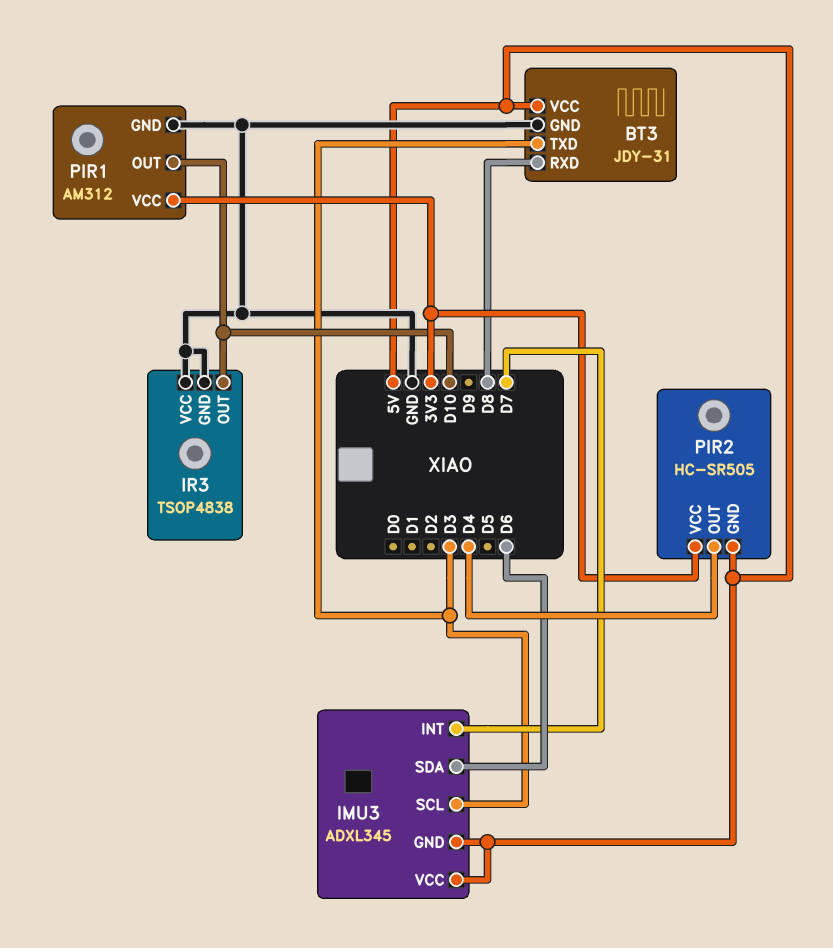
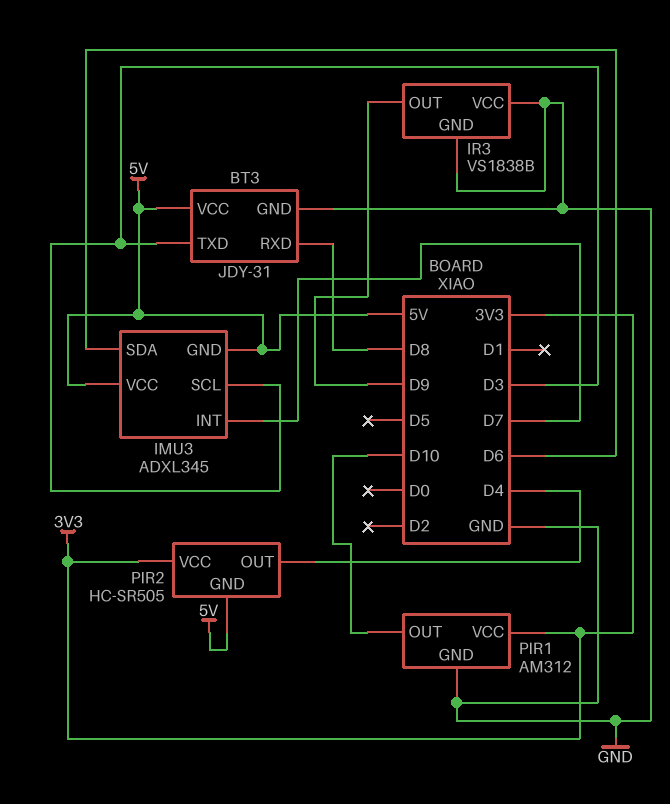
IR3: TSOP4838 -> VS1838B
IR3 pin OUT: D10 -> D9

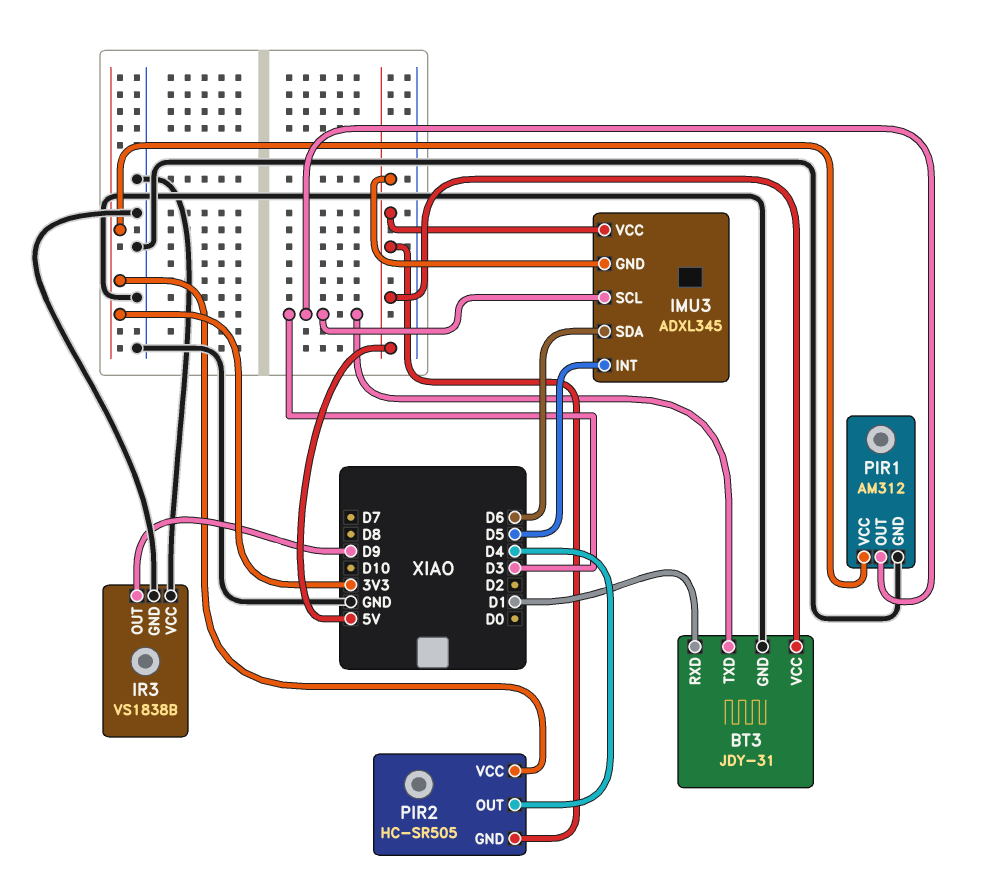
BT3 pin RXD: D8 -> D1
IMU3 pin INT: D7 -> D5
PIR1 pin OUT: D10 -> D3

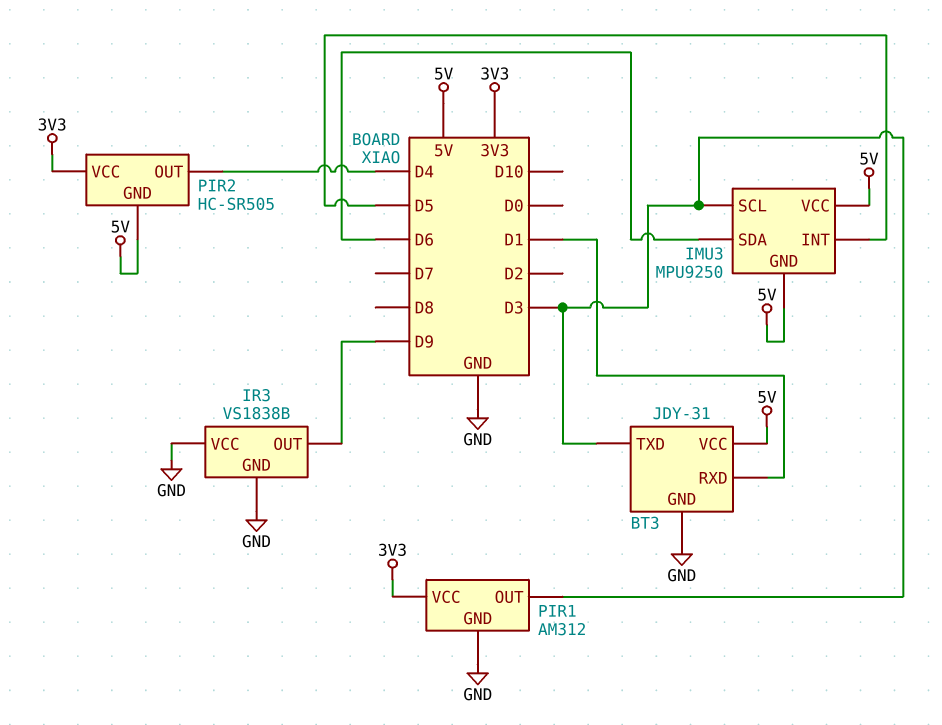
IMU3: ADXL345 -> MPU9250

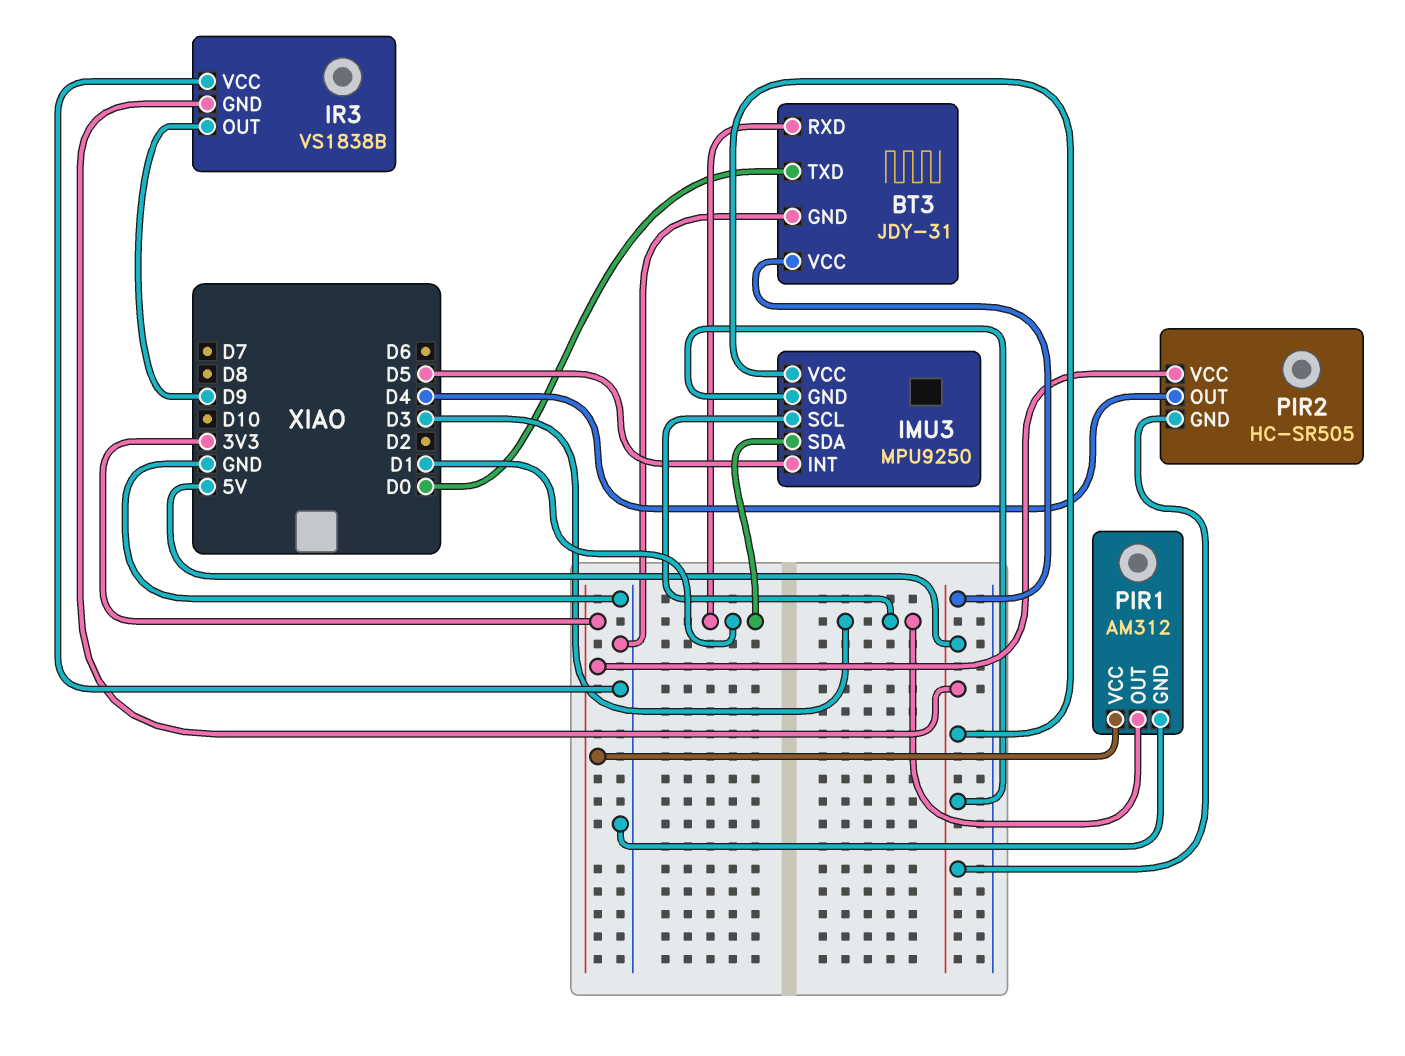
BT3 pin TXD: D3 -> D0
IMU3 pin SDA: D6 -> D1
IR3 pin GND: GND -> 5V

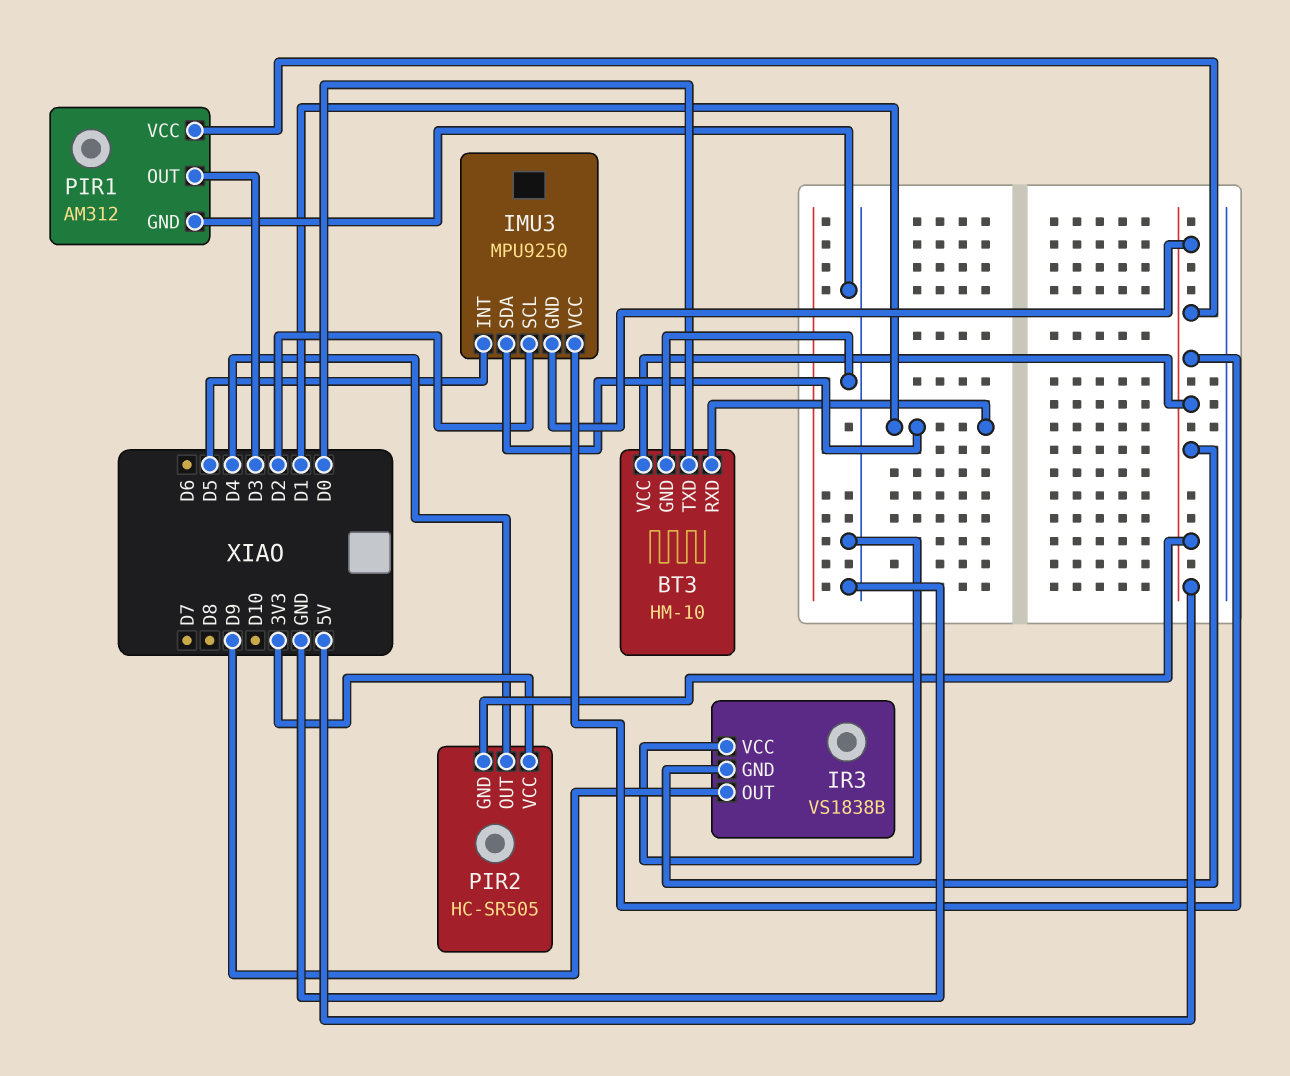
BT3: JDY-31 -> HM-10
IMU3 pin SCL: D3 -> D2
PIR1 pin VCC: 3V3 -> 5V

